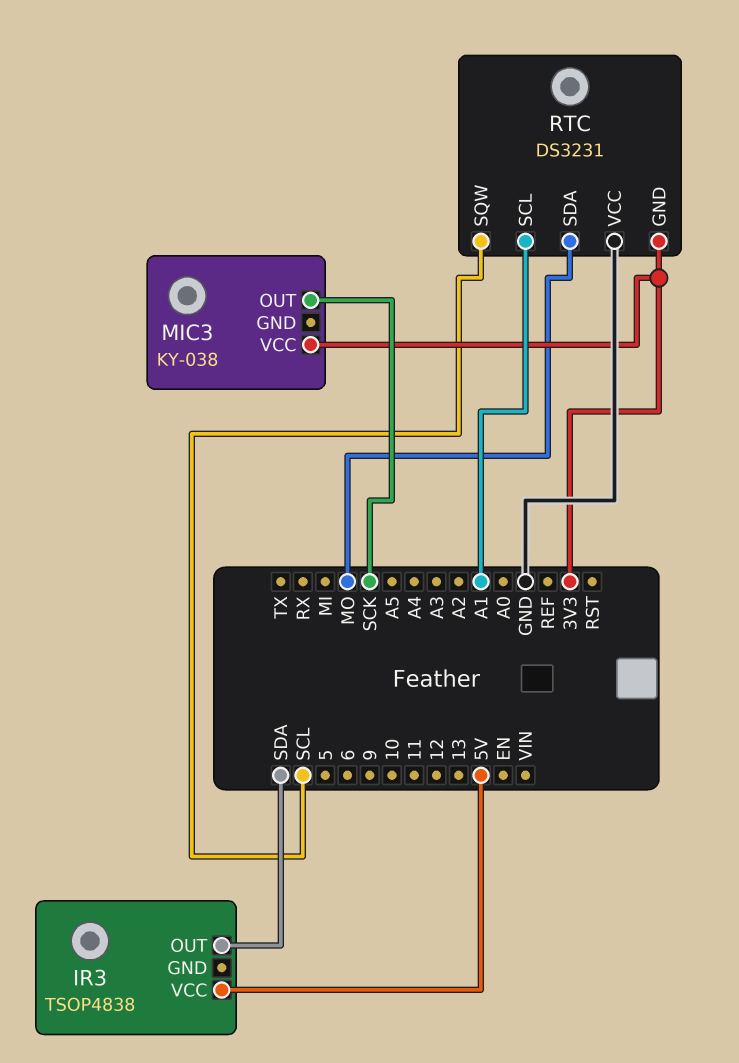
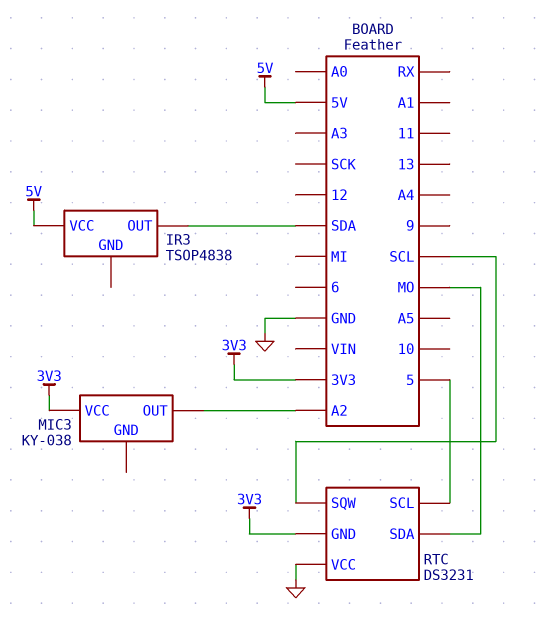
MIC3 pin OUT: SCK -> A2
RTC pin SCL: A1 -> 5

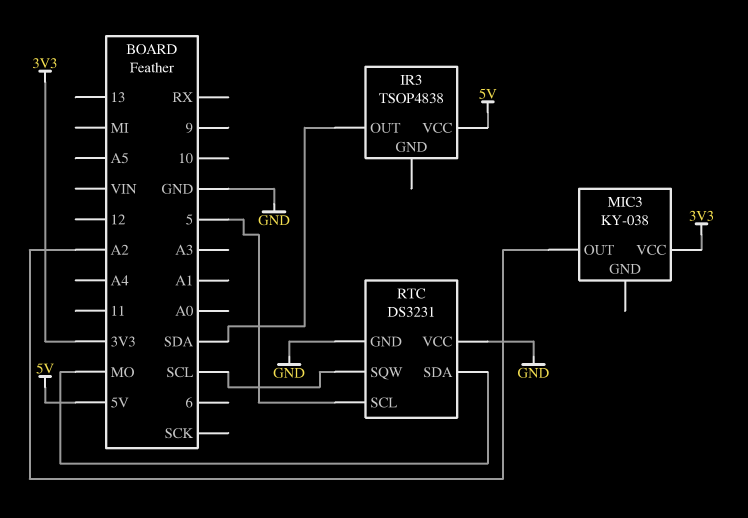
RTC pin GND: 3V3 -> GND

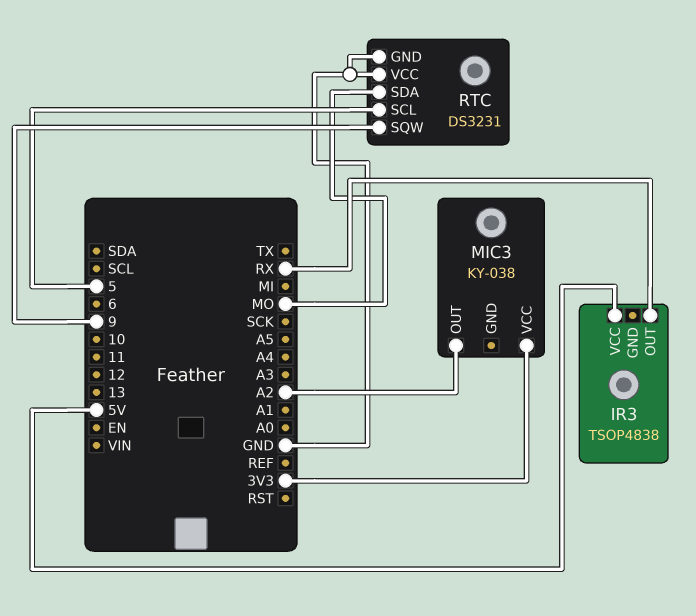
IR3 pin OUT: SDA -> RX
RTC pin SQW: SCL -> 9

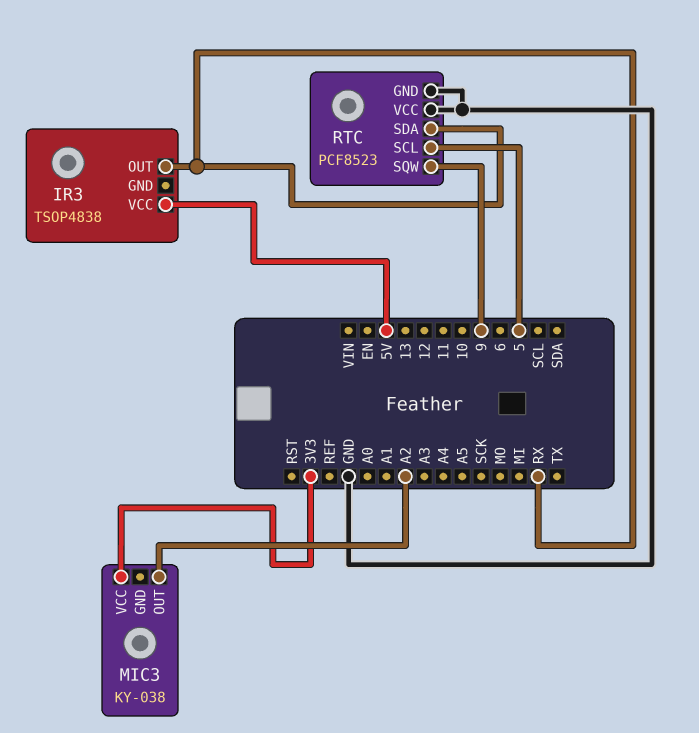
RTC: DS3231 -> PCF8523
RTC pin SDA: MO -> RX

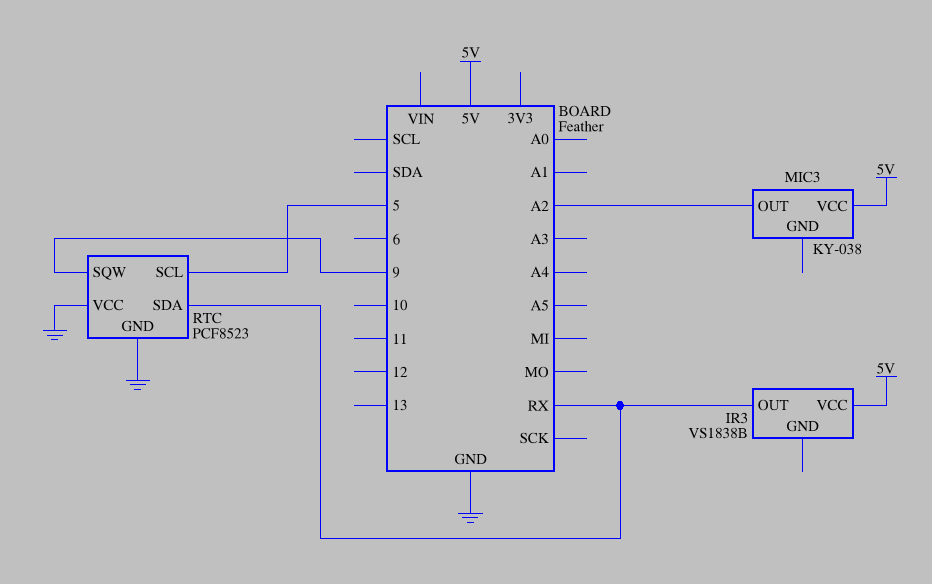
IR3: TSOP4838 -> VS1838B
MIC3 pin VCC: 3V3 -> 5V

